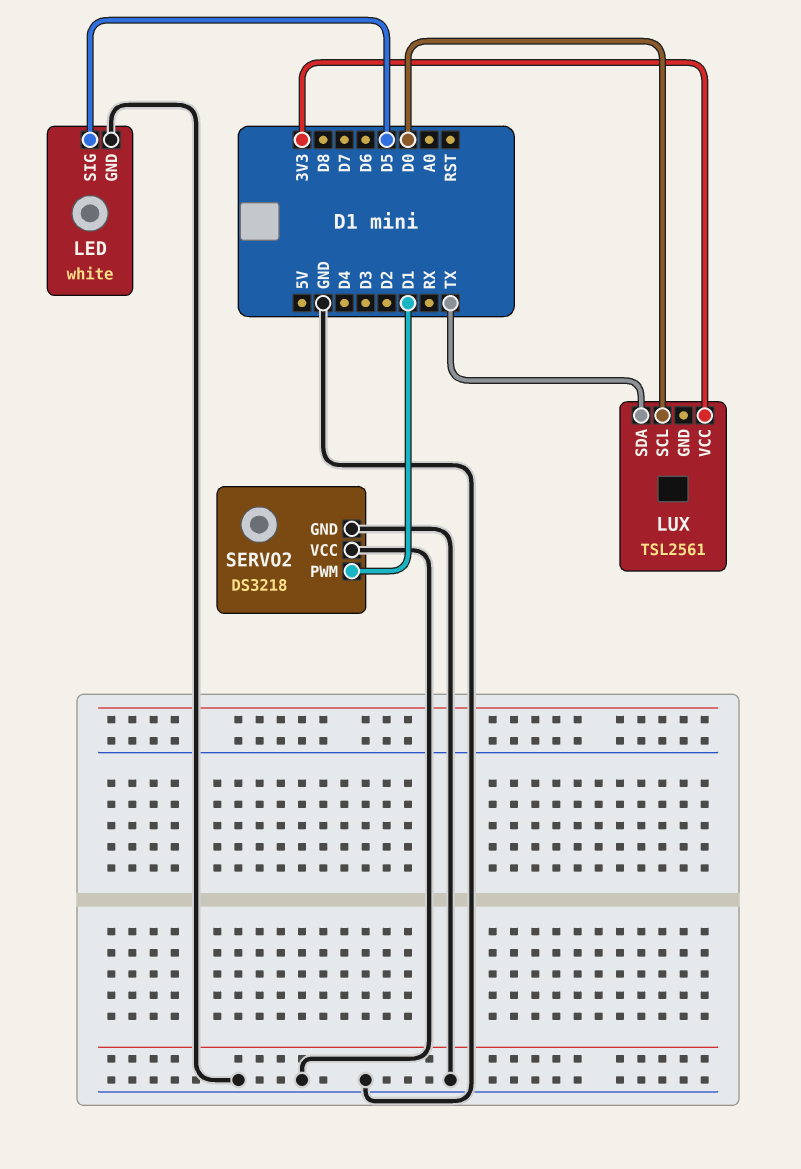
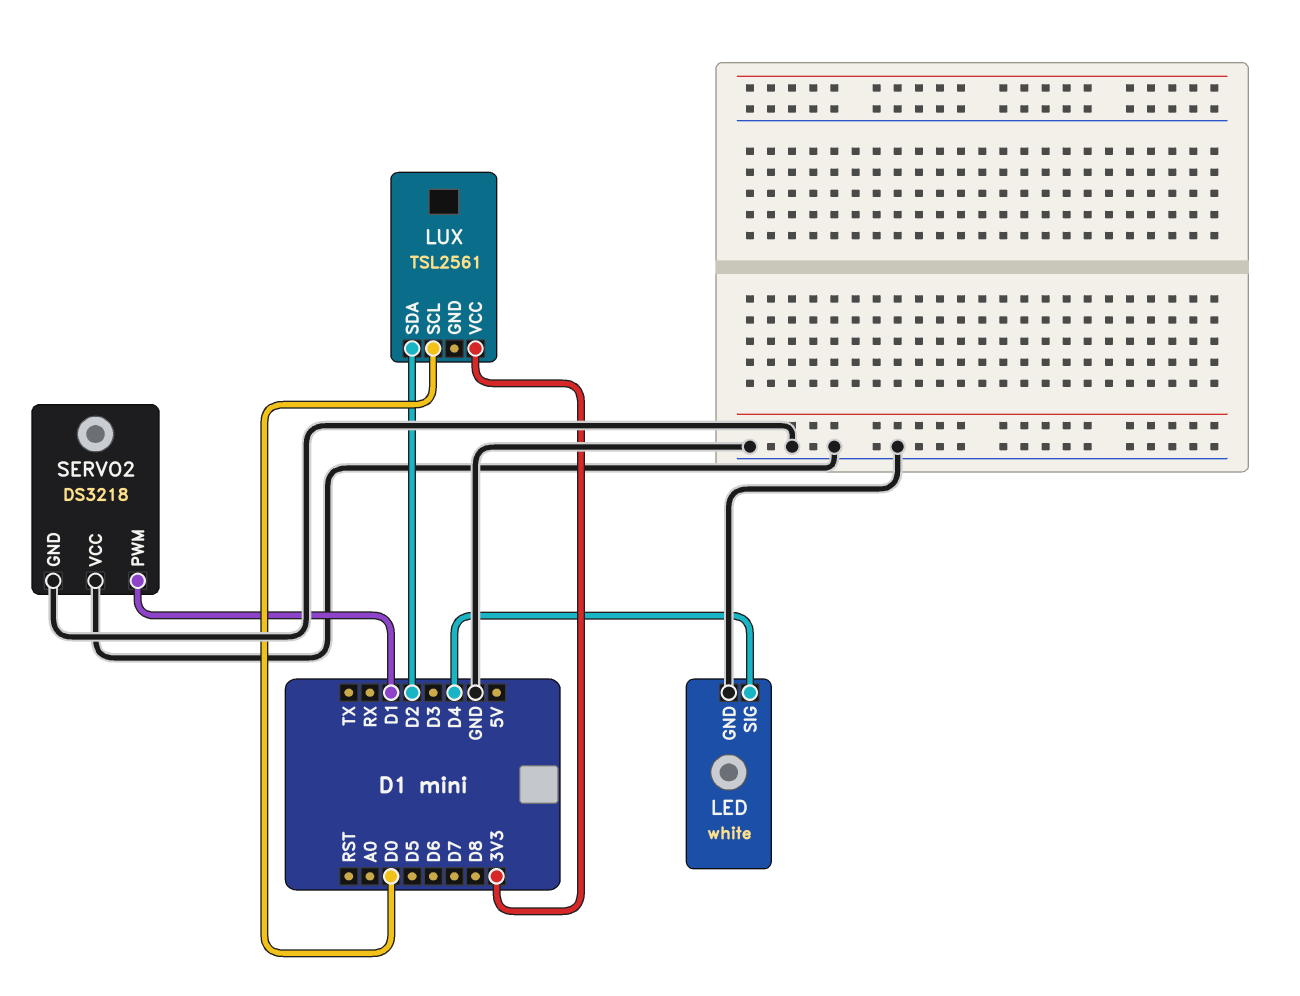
LED pin SIG: D5 -> D4
LUX pin SDA: TX -> D2

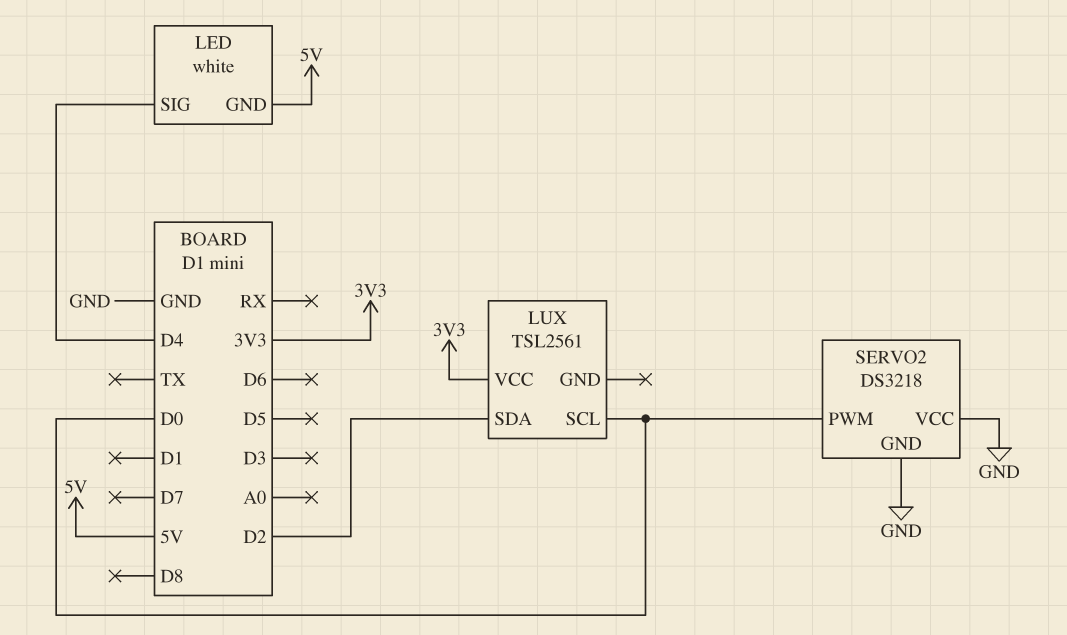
LED pin GND: GND -> 5V
SERVO2 pin PWM: D1 -> D0

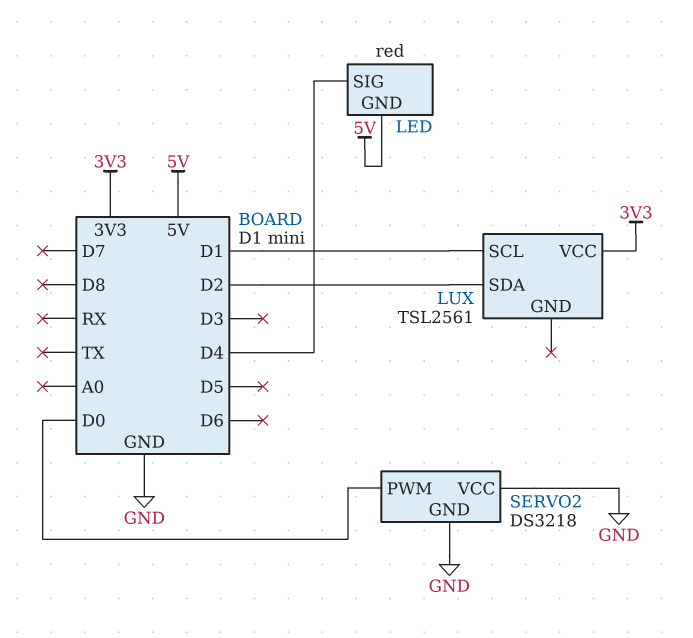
LED: white -> red
LUX pin SCL: D0 -> D1

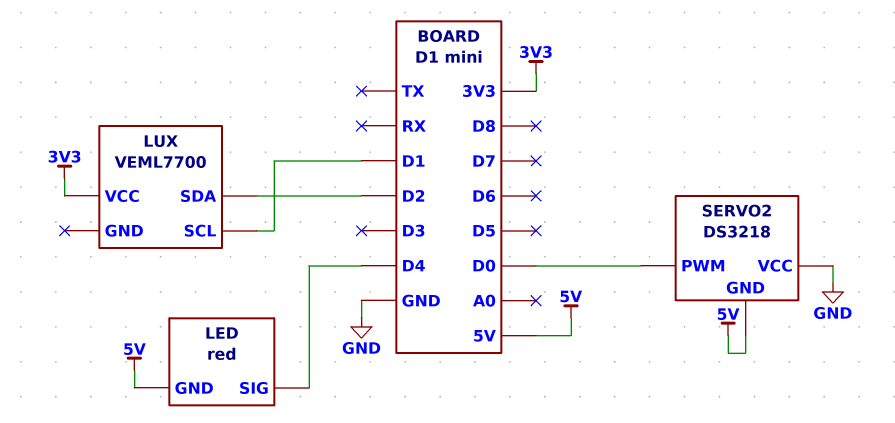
LUX: TSL2561 -> VEML7700
SERVO2 pin GND: GND -> 5V

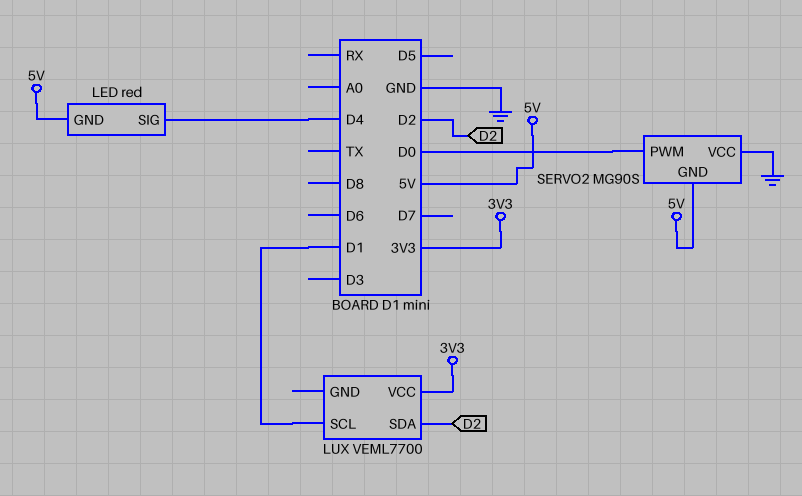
SERVO2: DS3218 -> MG90S

